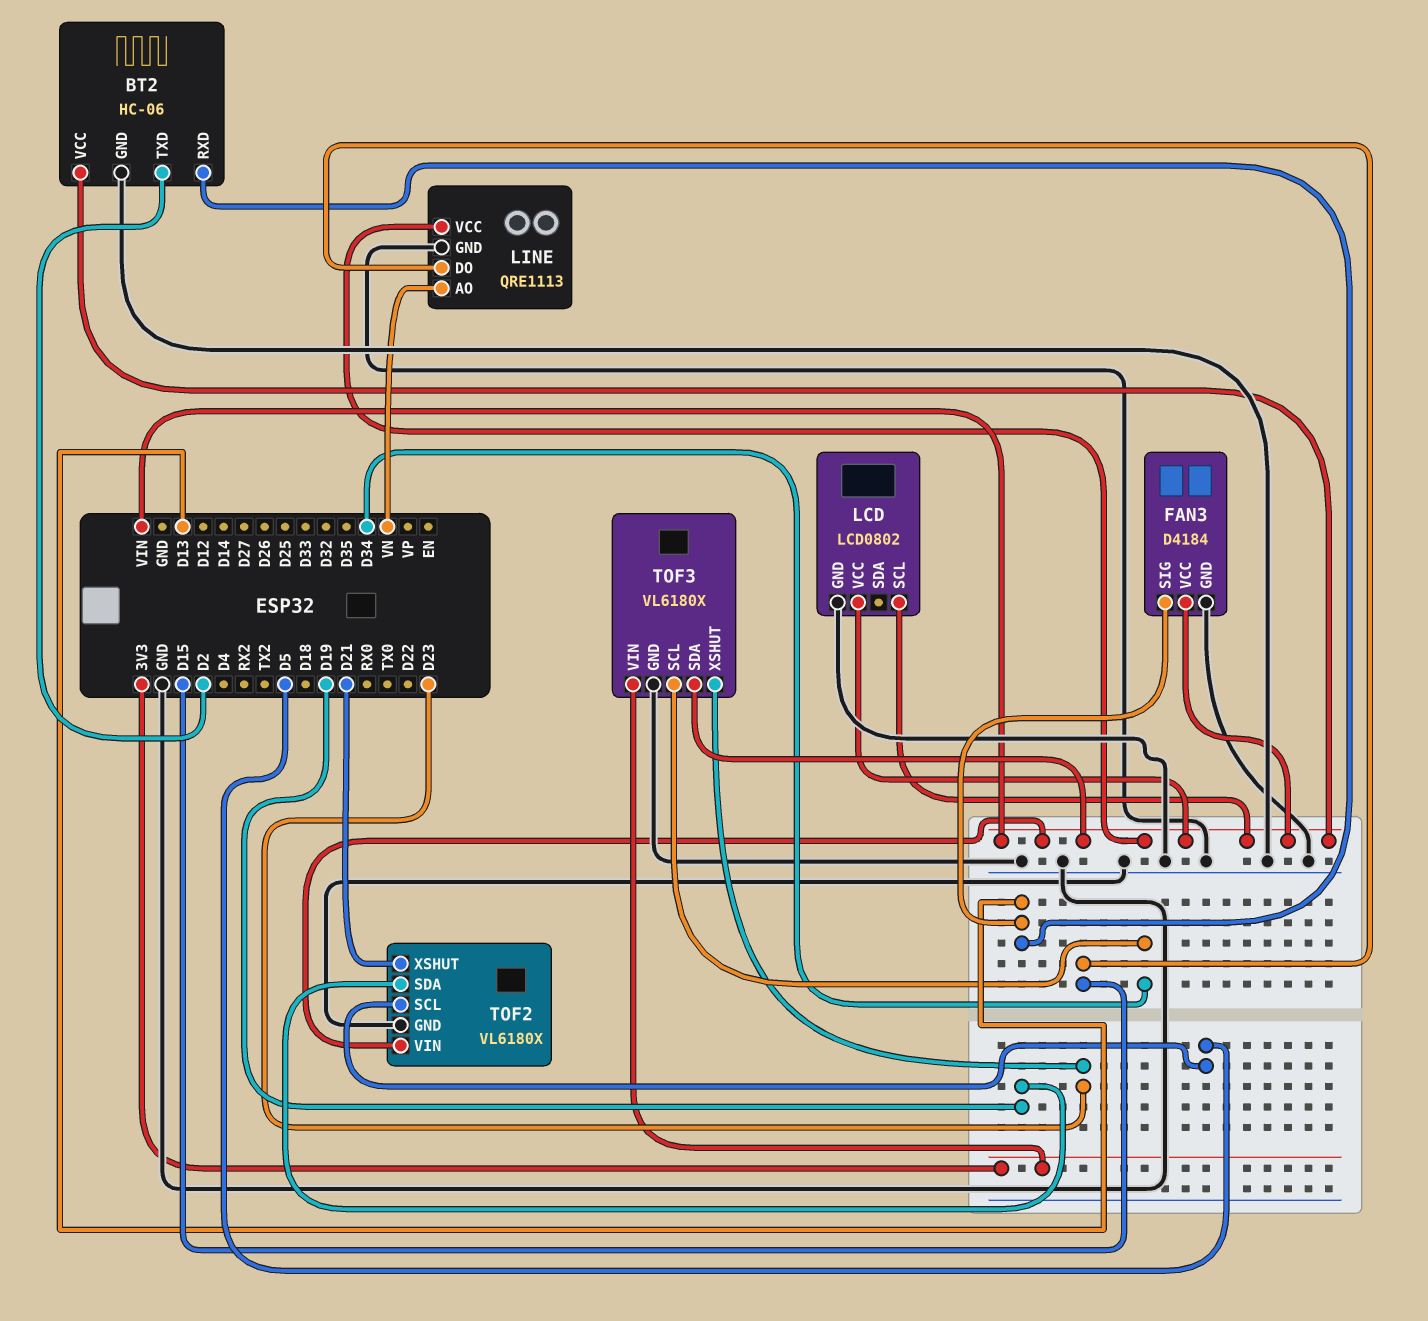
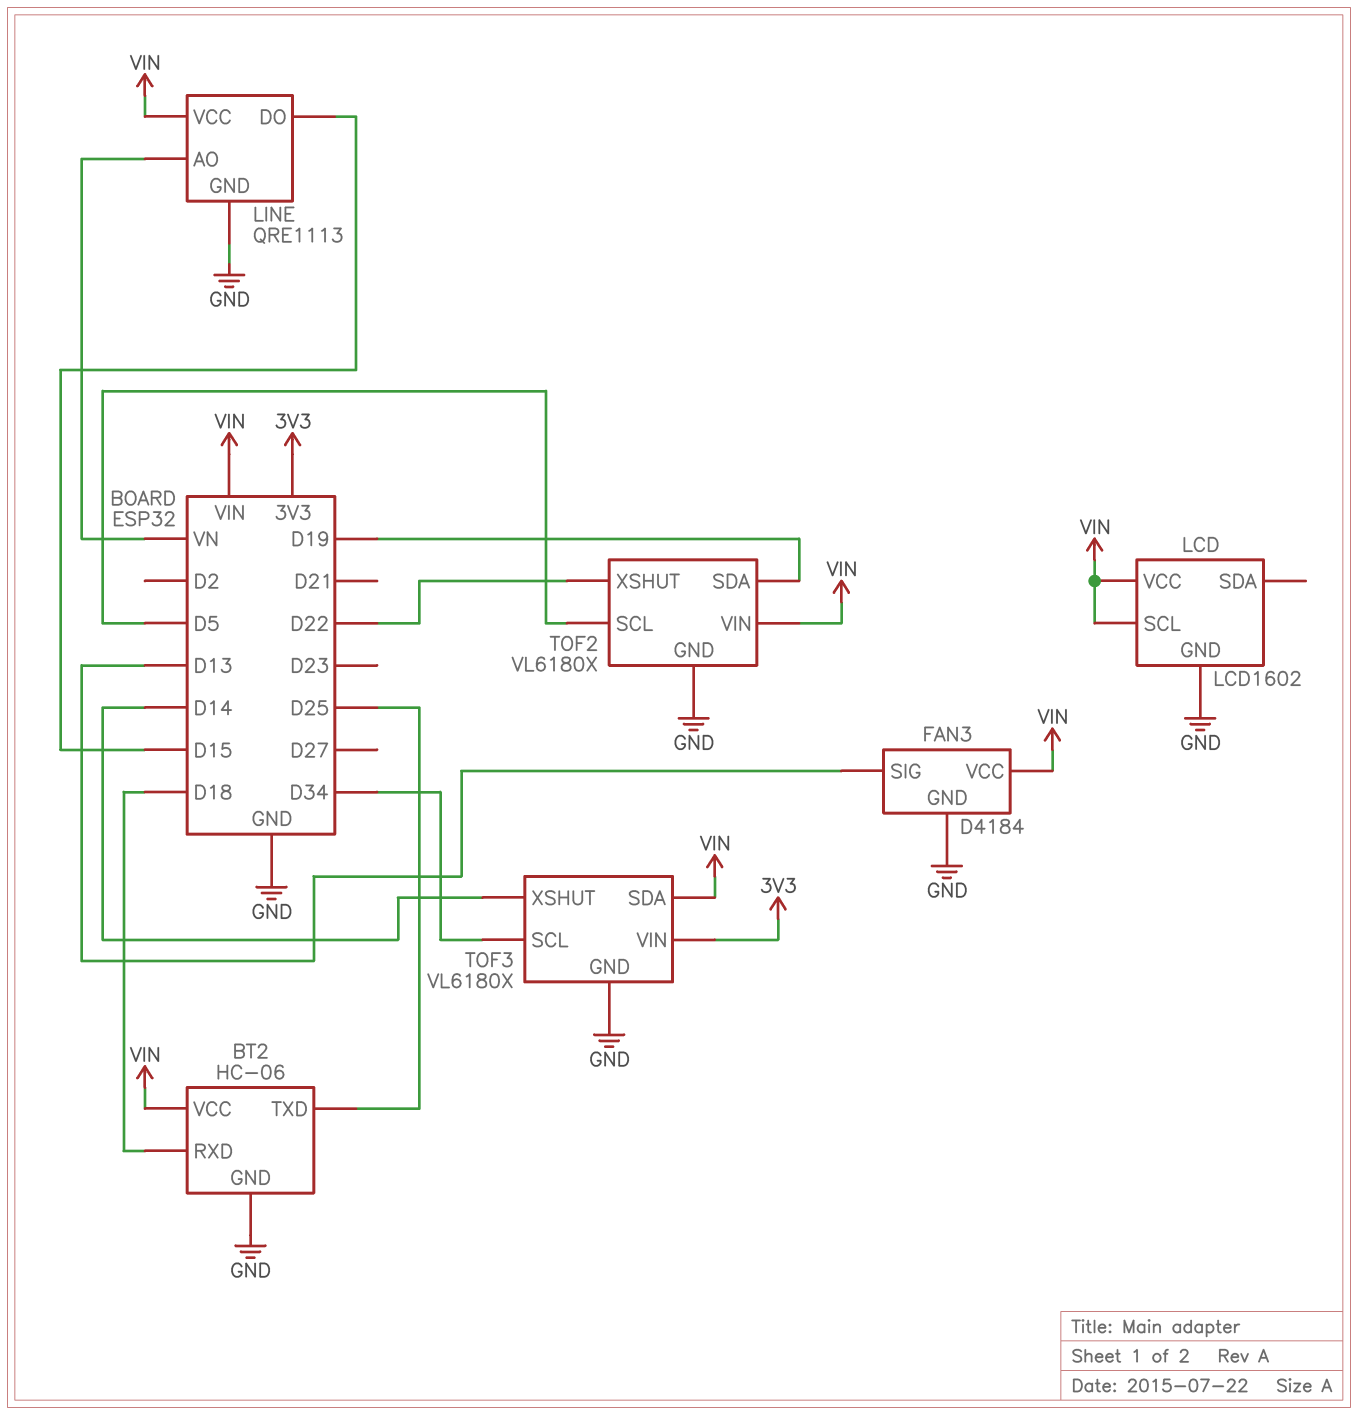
BT2 pin RXD: D13 -> D18
BT2 pin TXD: D2 -> D25
LCD: LCD0802 -> LCD1602
TOF2 pin XSHUT: D21 -> D22
TOF3 pin XSHUT: D23 -> D14

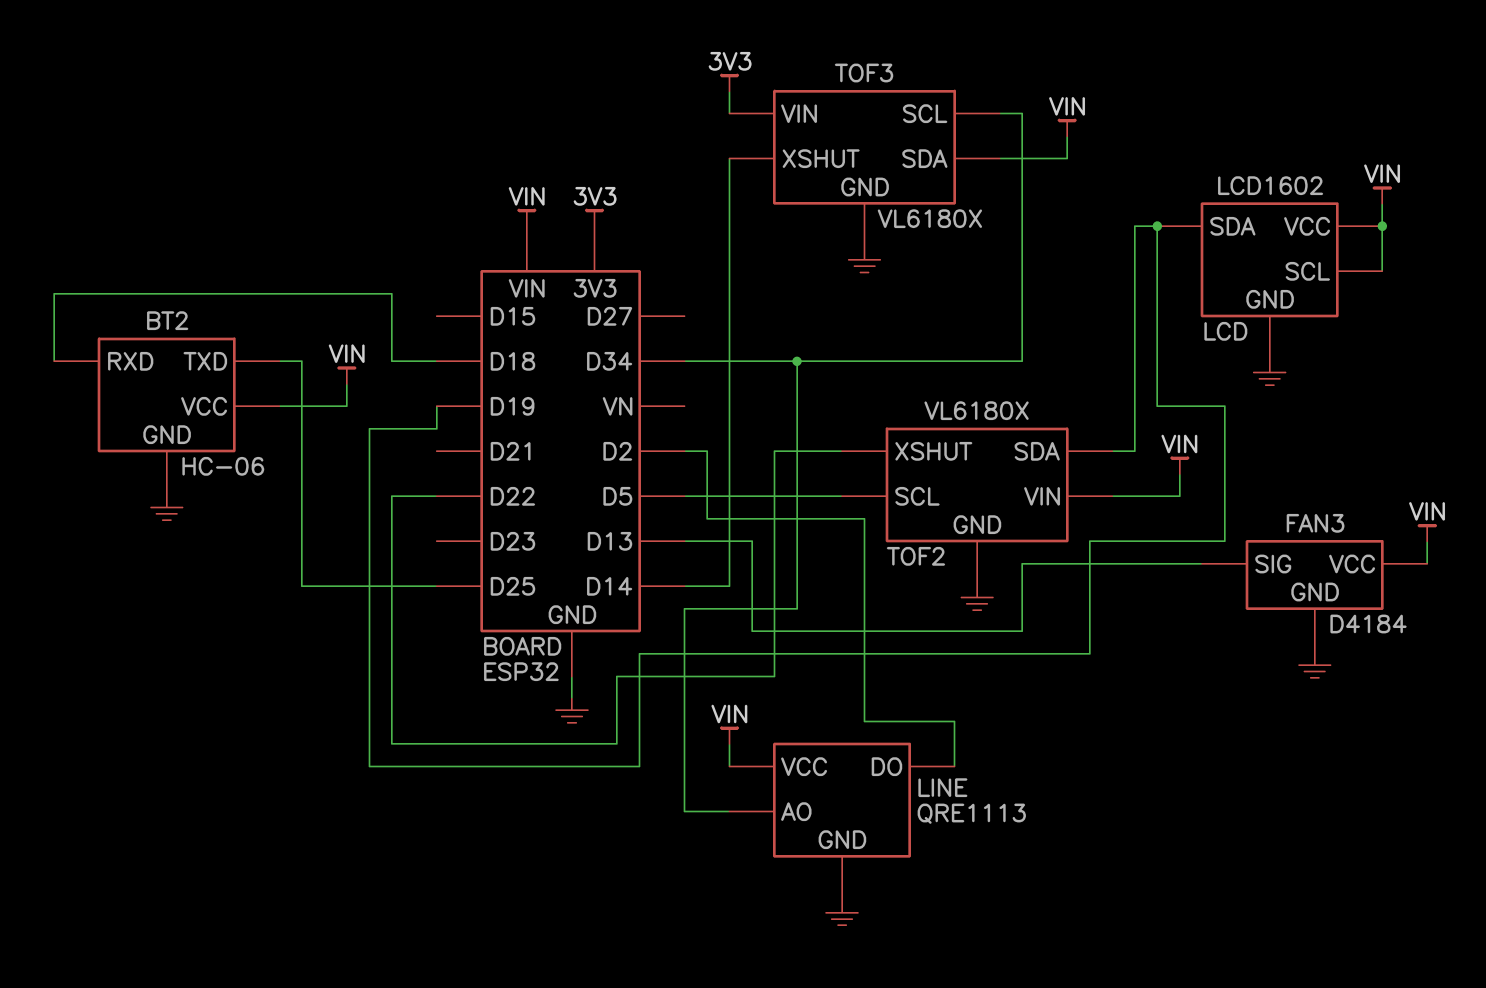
LCD pin SDA: none -> D19
LINE pin AO: VN -> D34
LINE pin DO: D15 -> D2

